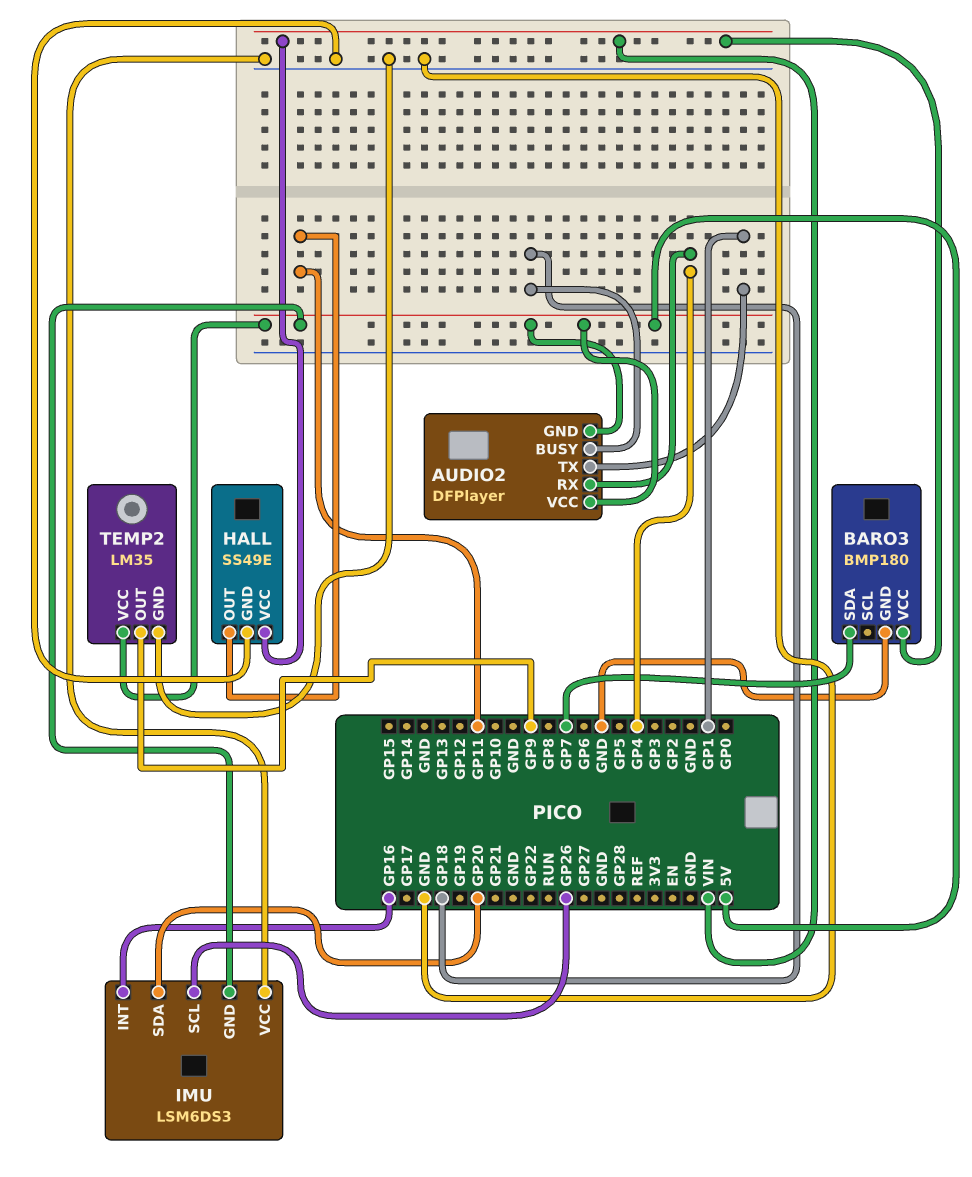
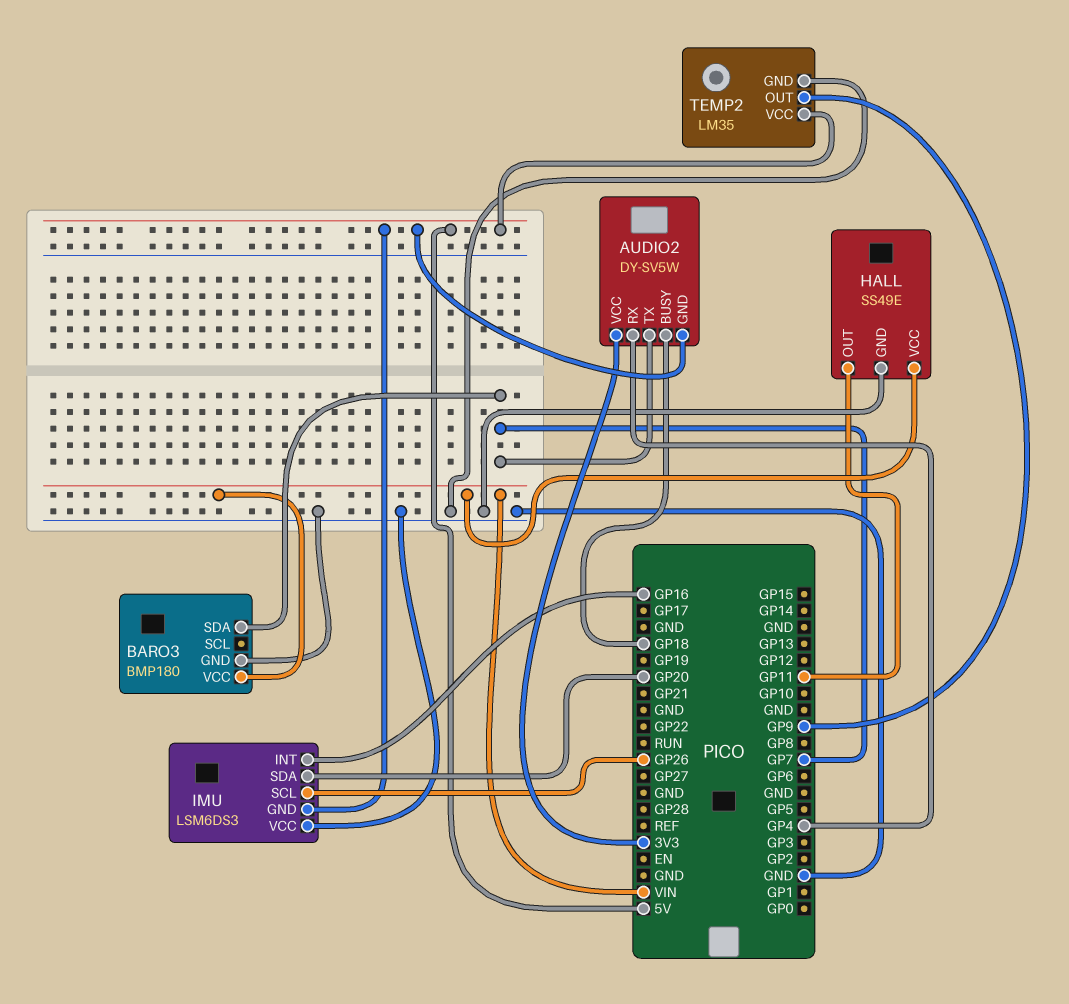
AUDIO2: DFPlayer -> DY-SV5W
AUDIO2 pin TX: GP1 -> GP7
AUDIO2 pin VCC: 5V -> 3V3

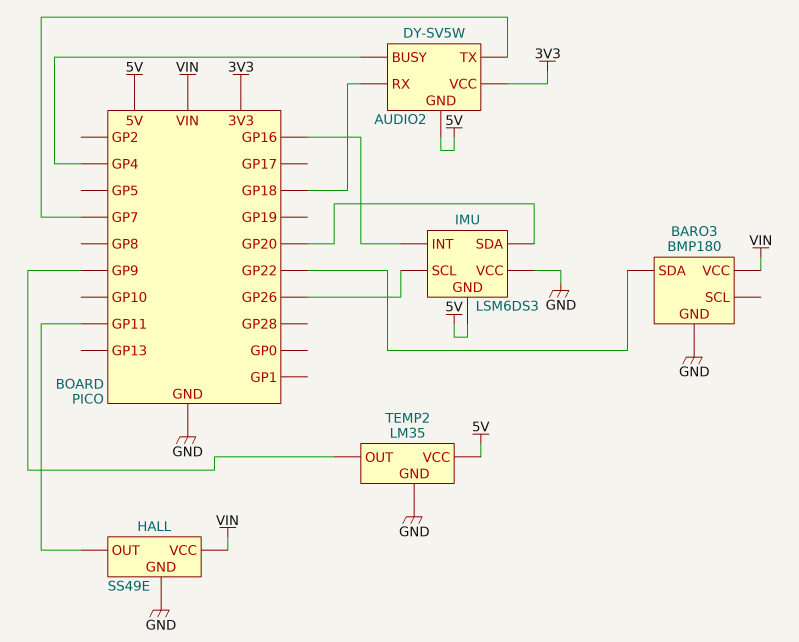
AUDIO2 pin BUSY: GP18 -> GP4
AUDIO2 pin RX: GP4 -> GP18
BARO3 pin SDA: GP7 -> GP22

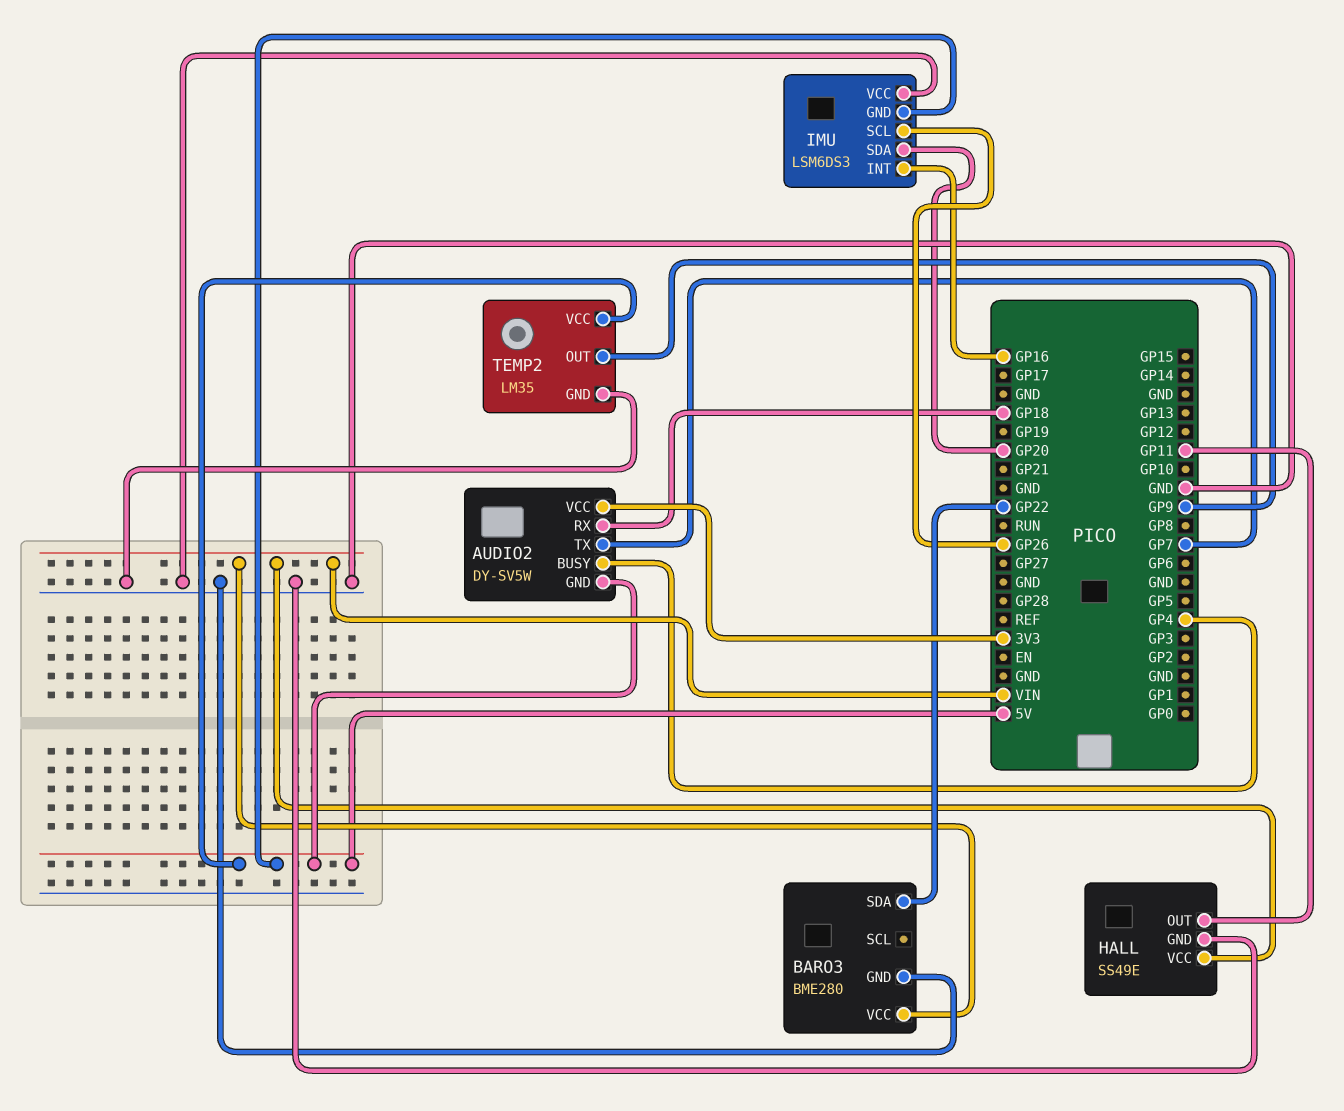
BARO3: BMP180 -> BME280

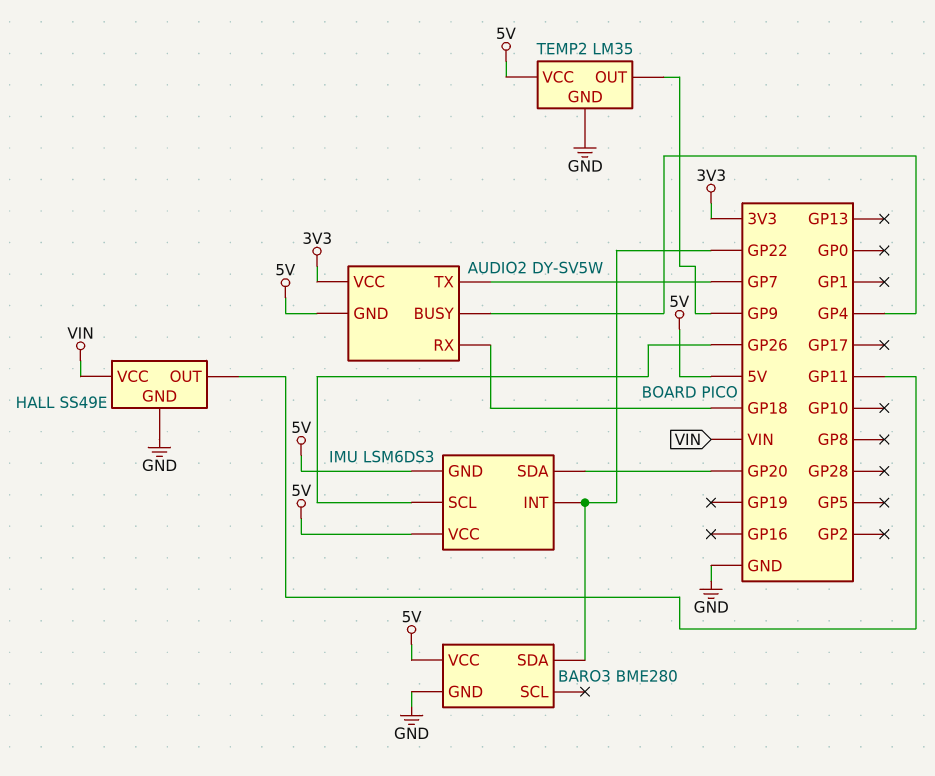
BARO3 pin VCC: VIN -> 5V
IMU pin INT: GP16 -> GP22
IMU pin VCC: GND -> 5V

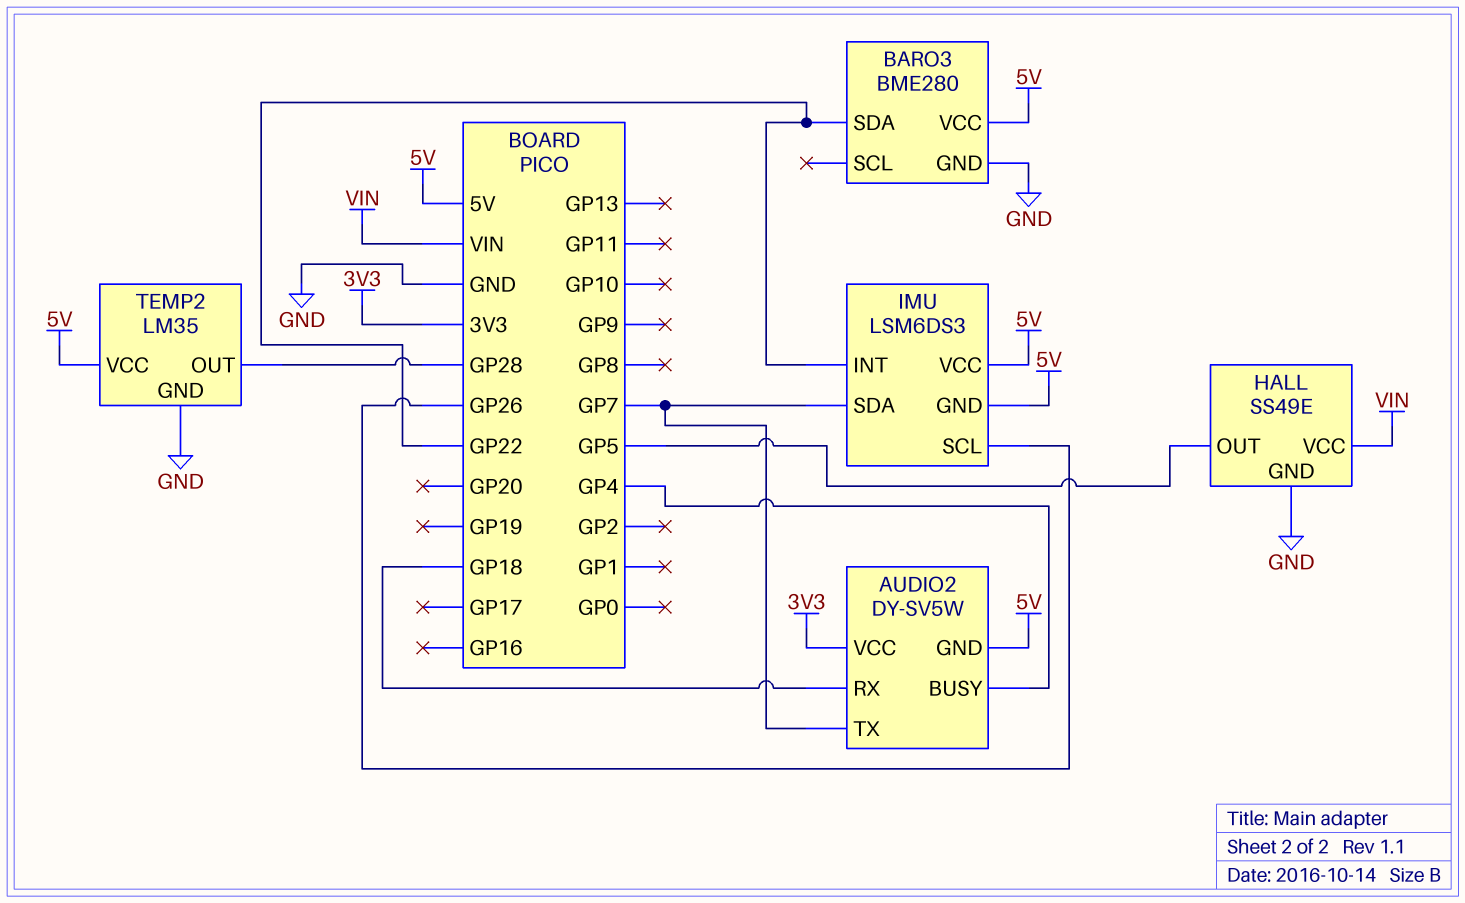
HALL pin OUT: GP11 -> GP5
IMU pin SDA: GP20 -> GP7
TEMP2 pin OUT: GP9 -> GP28

